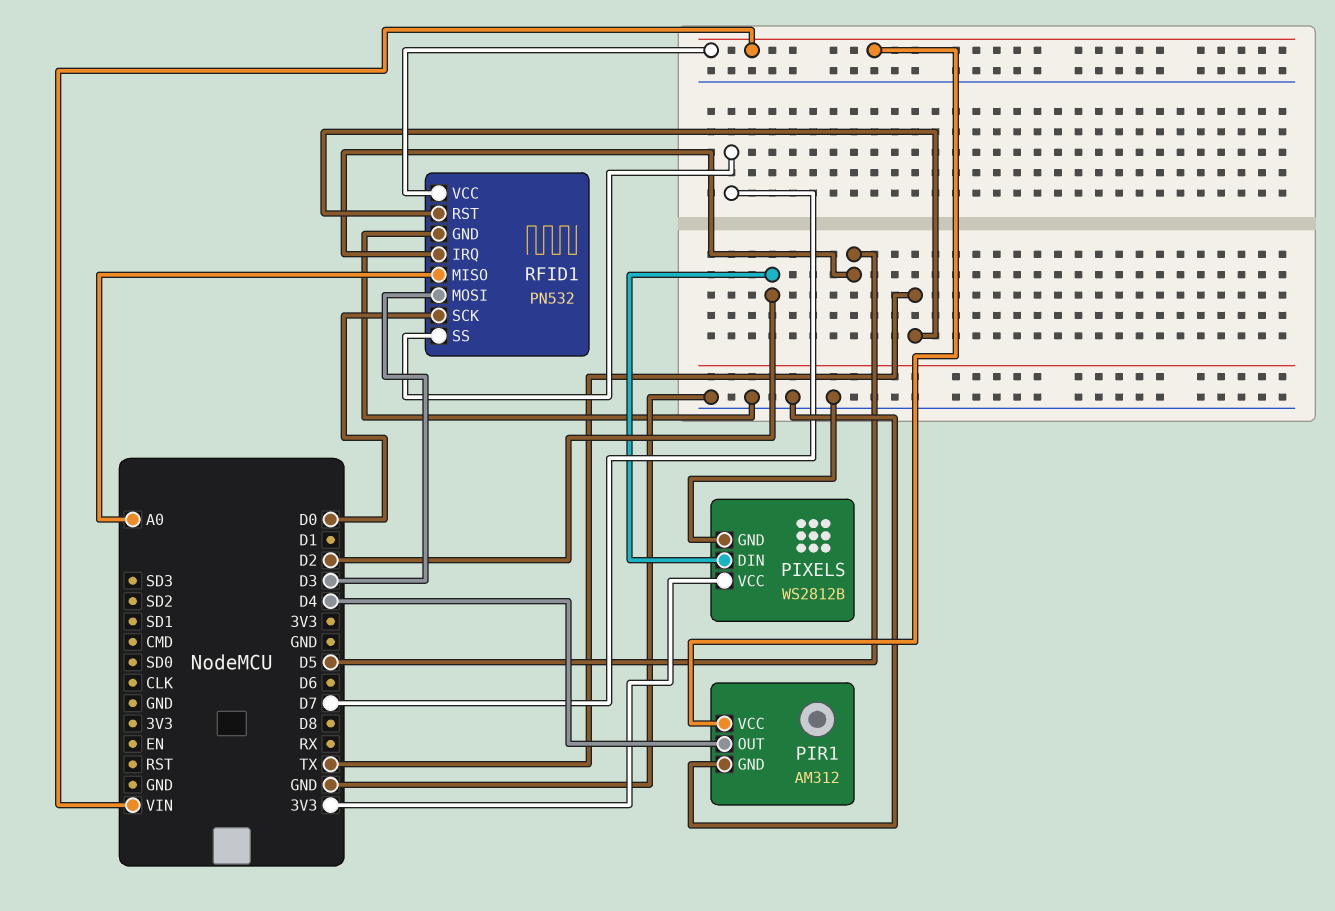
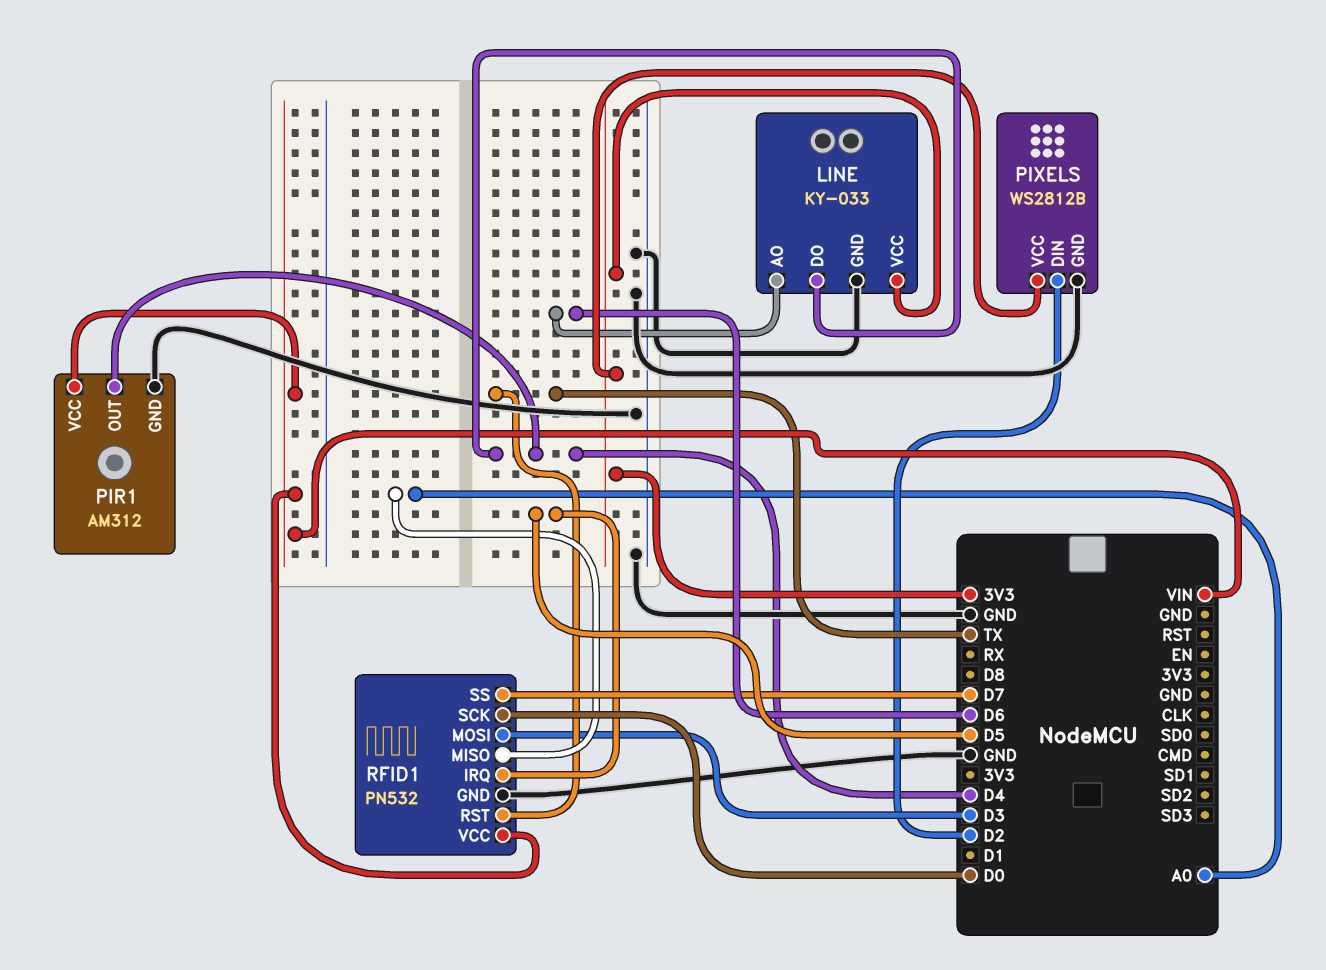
LINE: none -> KY-033
LINE pin AO: none -> D6
LINE pin DO: none -> D4
LINE pin GND: none -> GND
LINE pin VCC: none -> 3V3

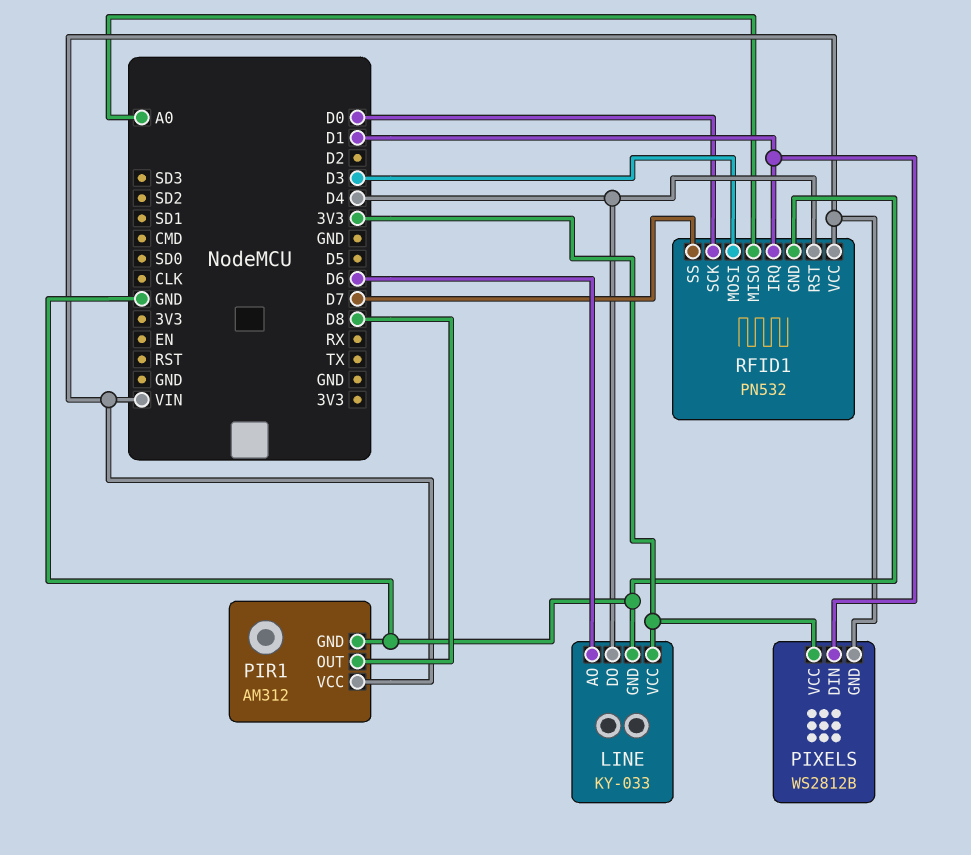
PIR1 pin OUT: D4 -> D8
PIXELS pin DIN: D2 -> D1
PIXELS pin GND: GND -> VIN
RFID1 pin IRQ: D5 -> D1
RFID1 pin RST: TX -> D4

